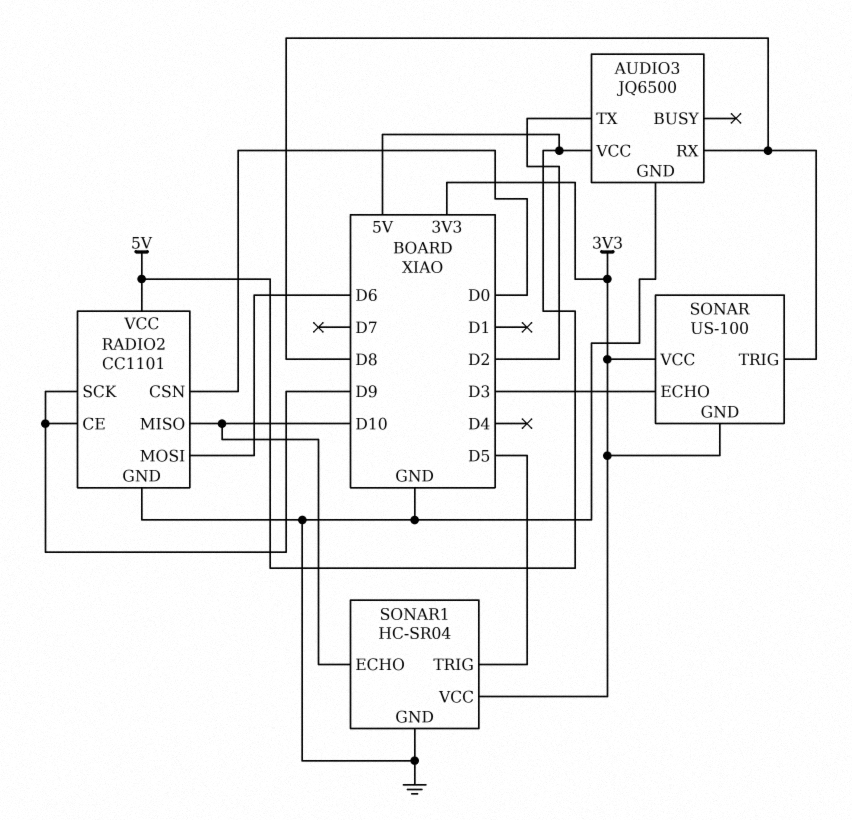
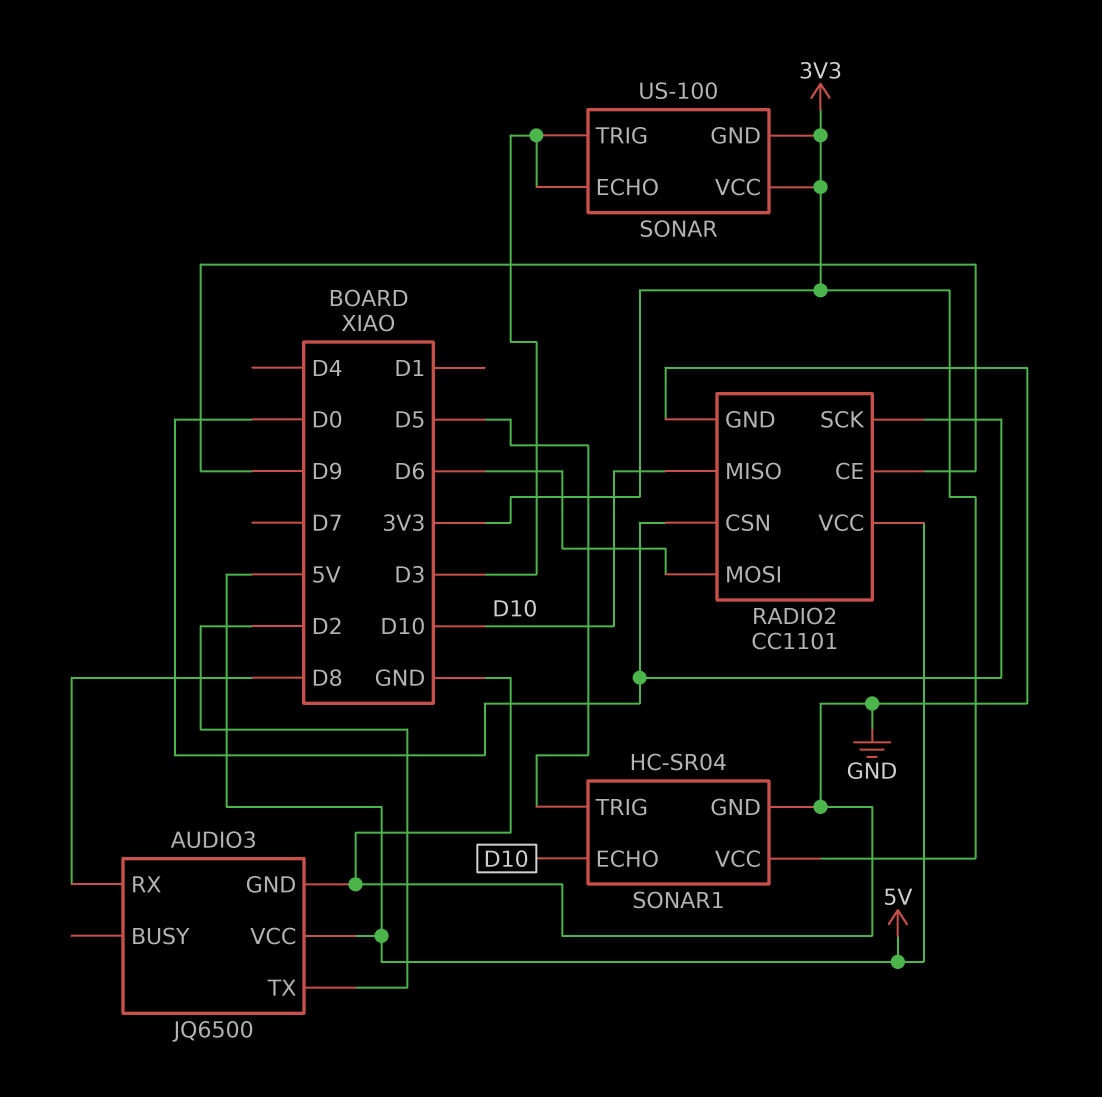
RADIO2 pin SCK: D9 -> D0
SONAR pin TRIG: D8 -> D3

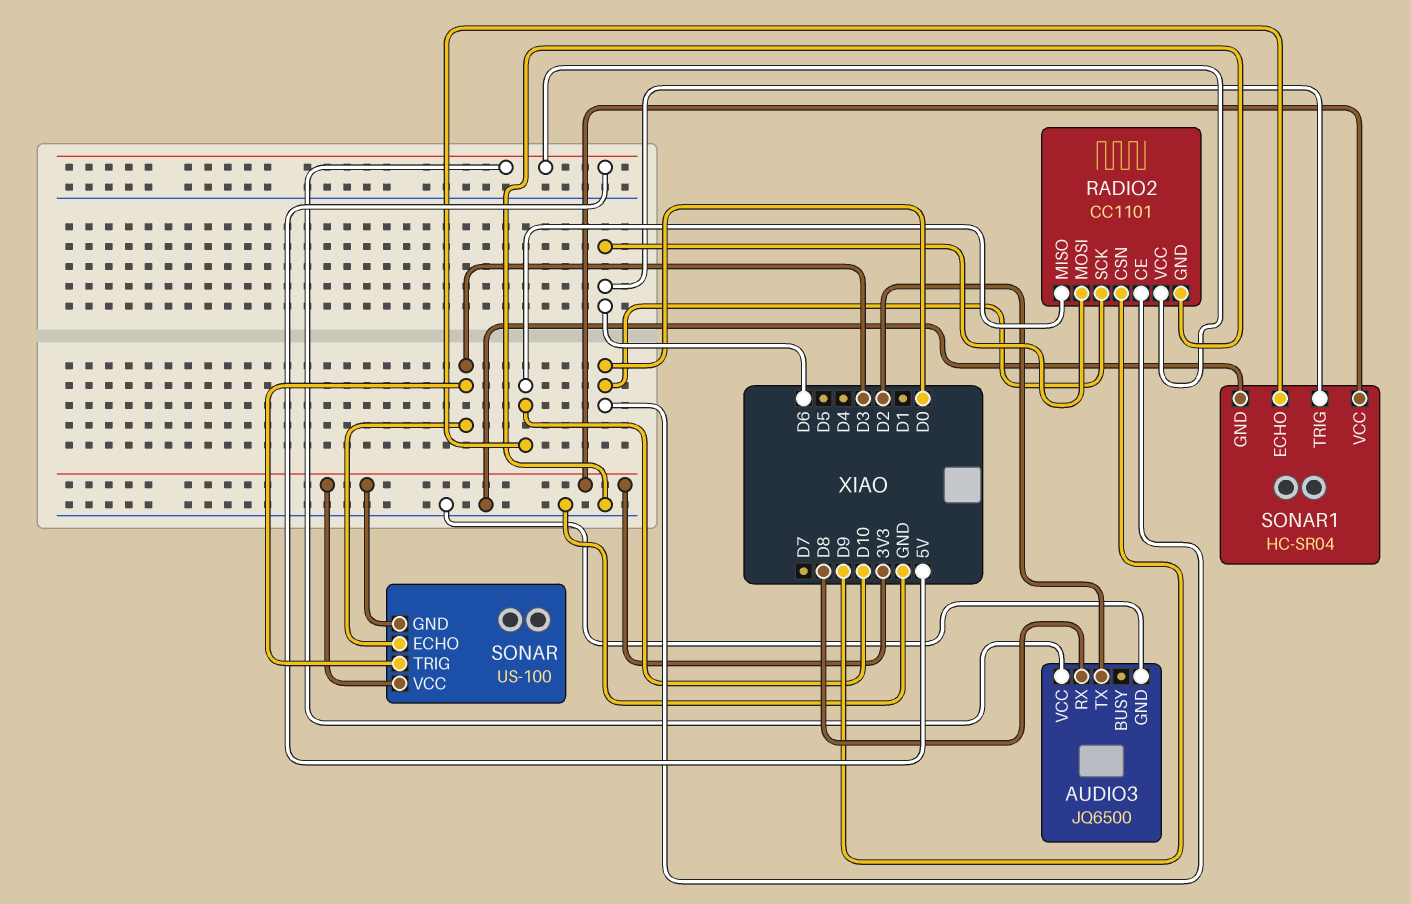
RADIO2 pin CE: D9 -> D0
RADIO2 pin CSN: D0 -> D9
SONAR1 pin TRIG: D5 -> D6

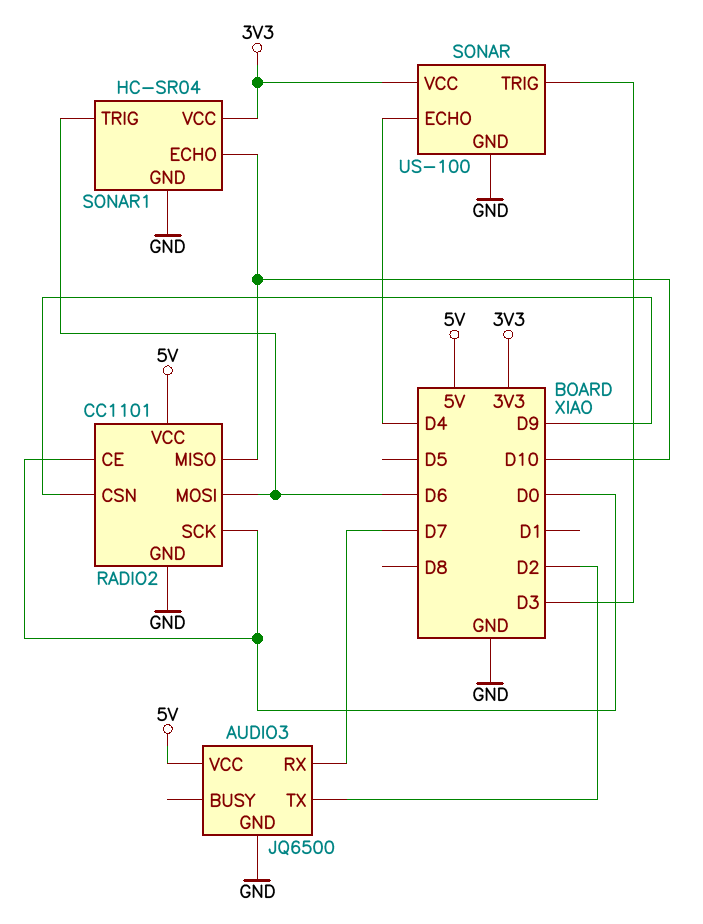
AUDIO3 pin RX: D8 -> D7
SONAR pin ECHO: D3 -> D4
SONAR pin GND: 3V3 -> GND

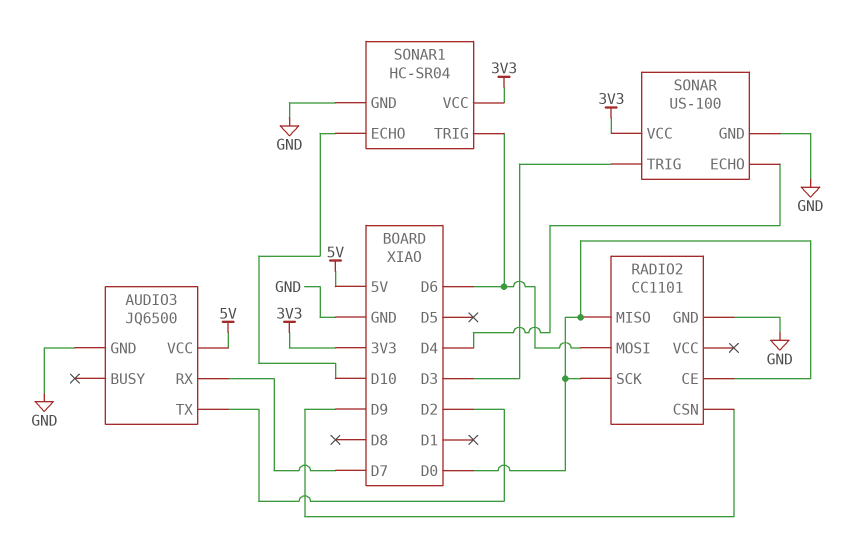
RADIO2 pin MISO: D10 -> D0
RADIO2 pin VCC: 5V -> none

